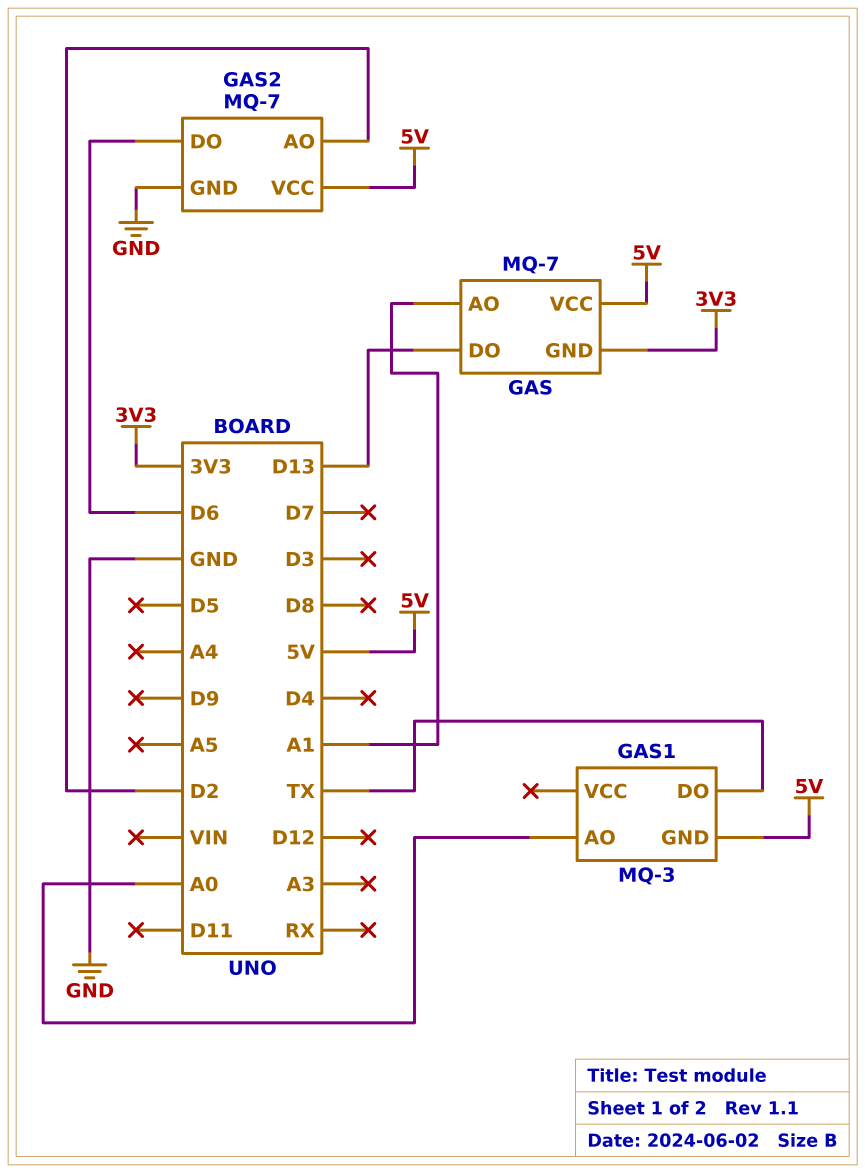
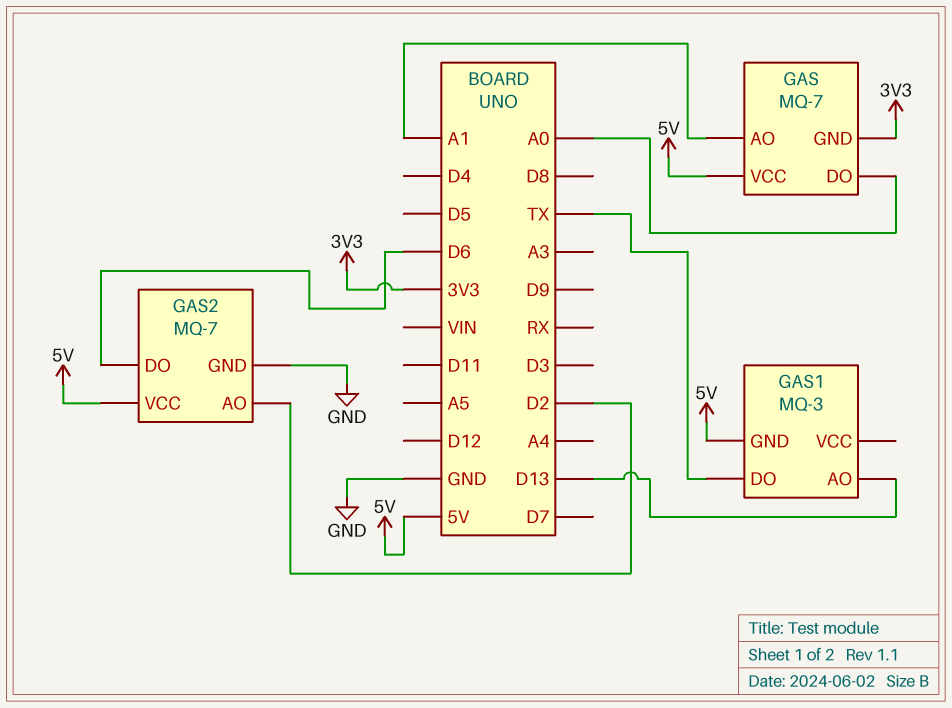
GAS pin DO: D13 -> A0
GAS1 pin AO: A0 -> D13

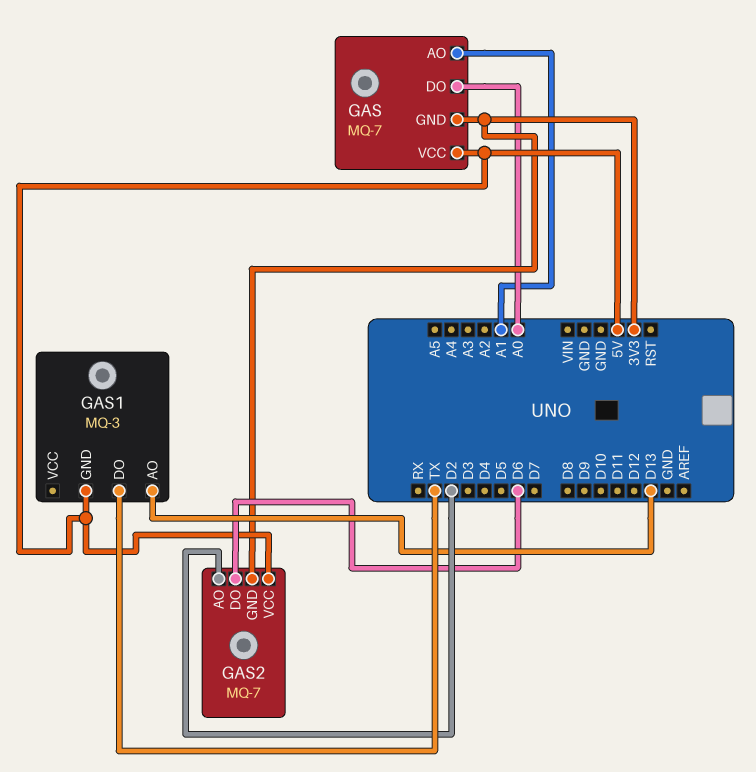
GAS2 pin GND: GND -> 3V3

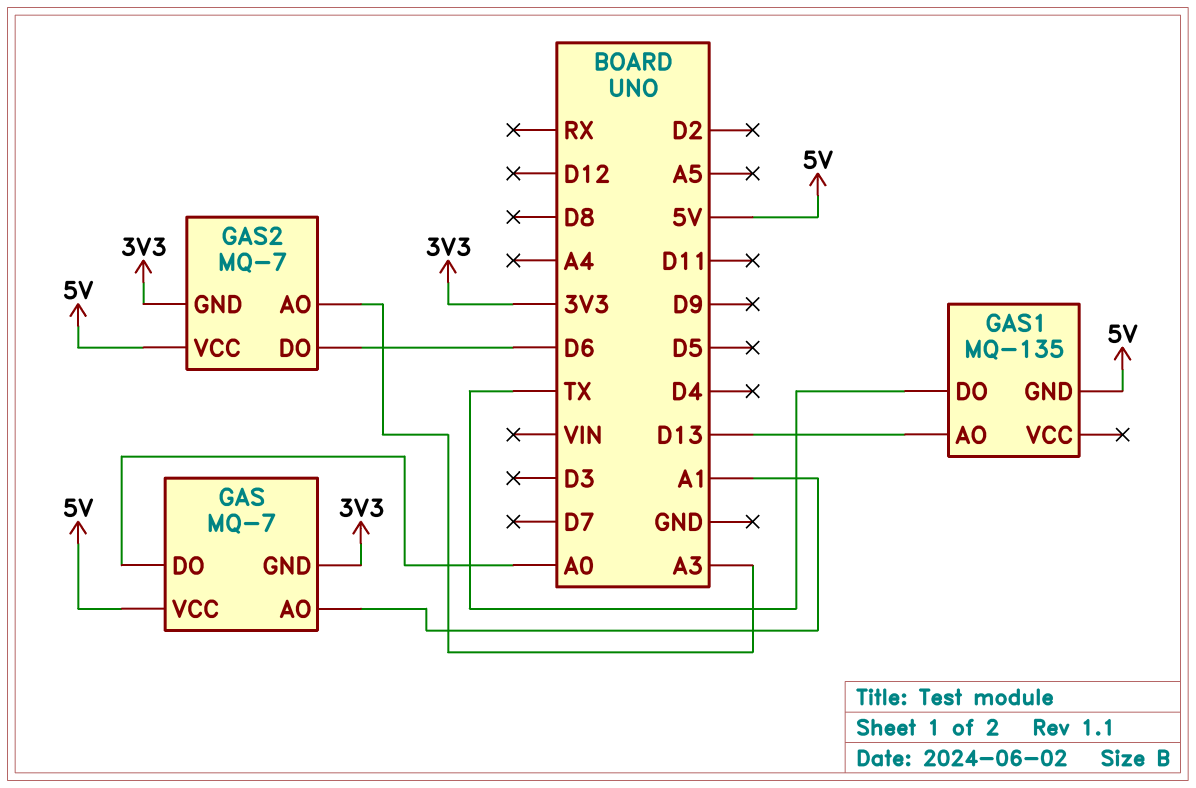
GAS1: MQ-3 -> MQ-135
GAS2 pin AO: D2 -> A3

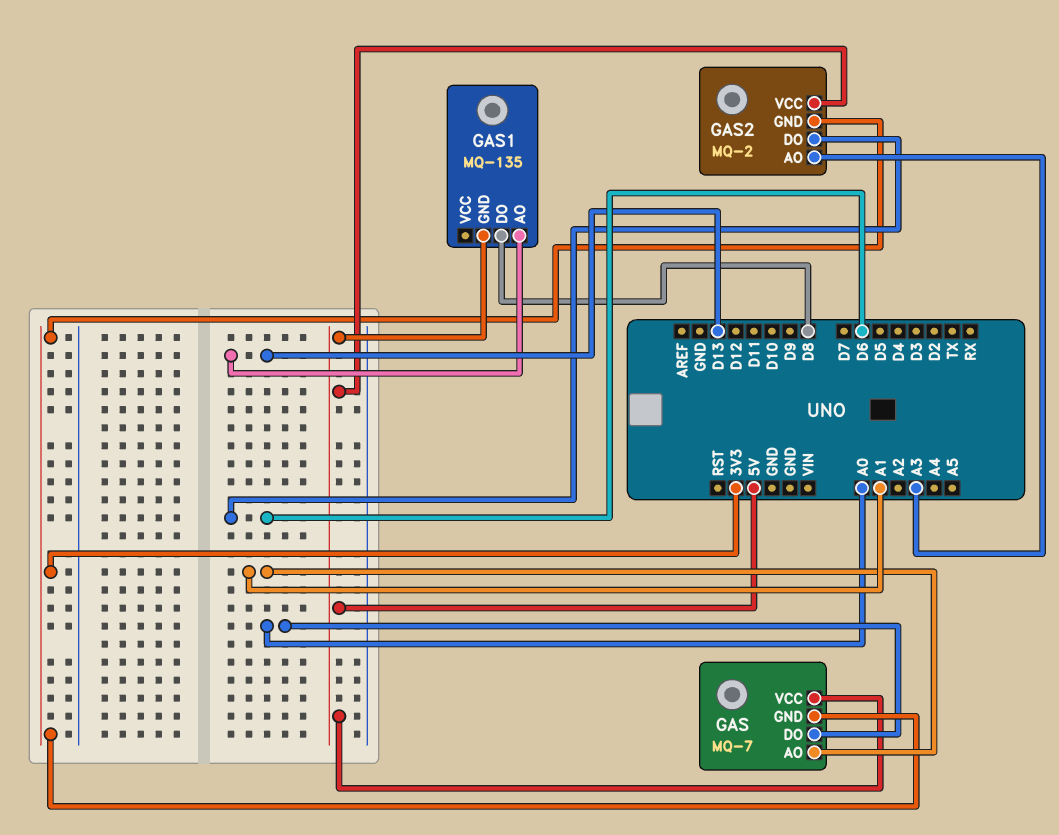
GAS1 pin DO: TX -> D8
GAS2: MQ-7 -> MQ-2

